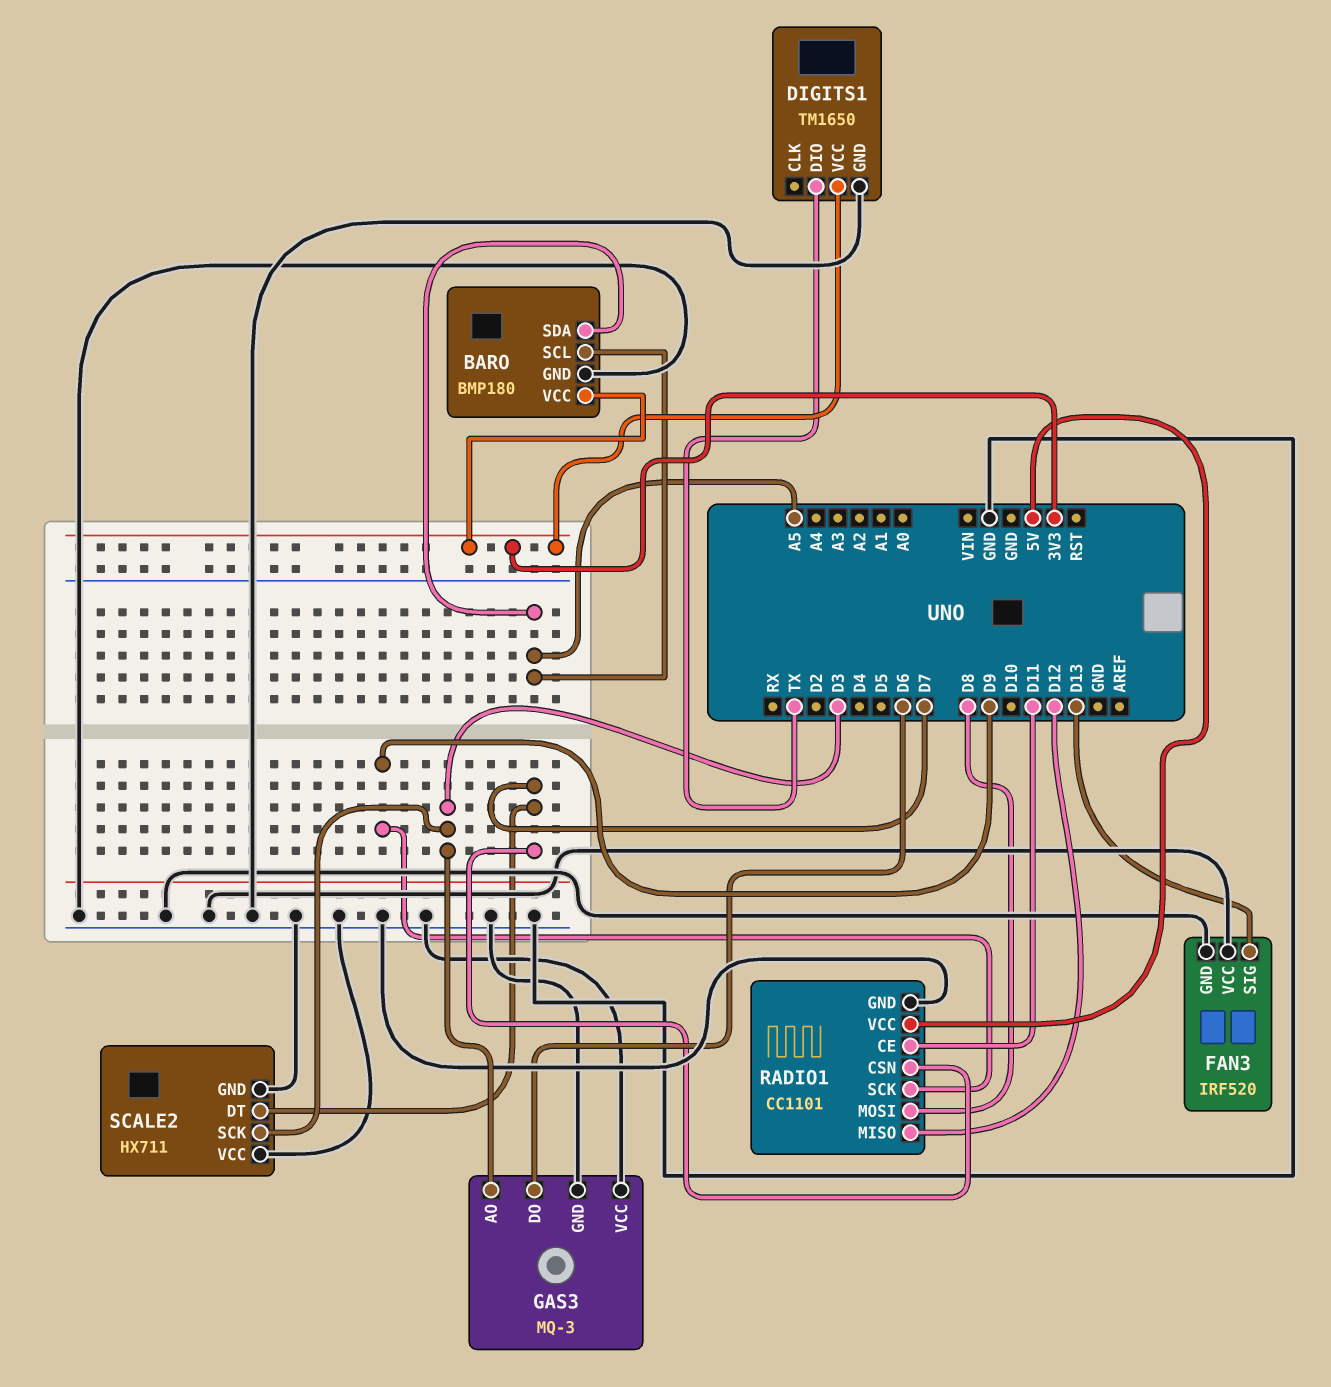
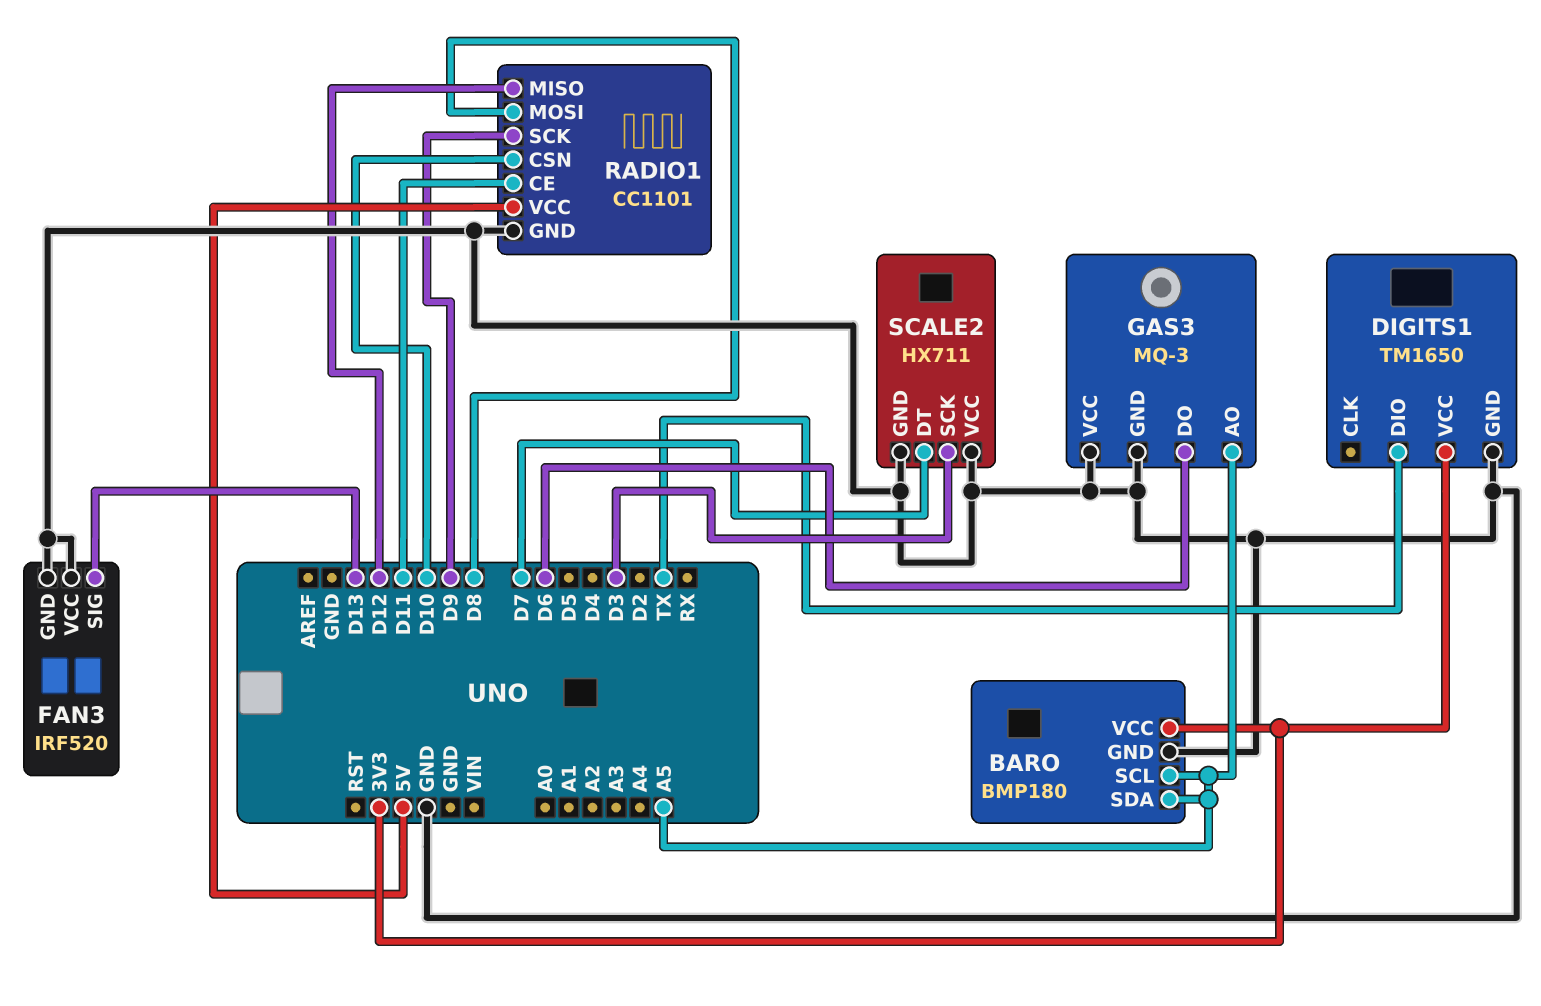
GAS3 pin AO: D3 -> A5
RADIO1 pin CSN: D7 -> D10

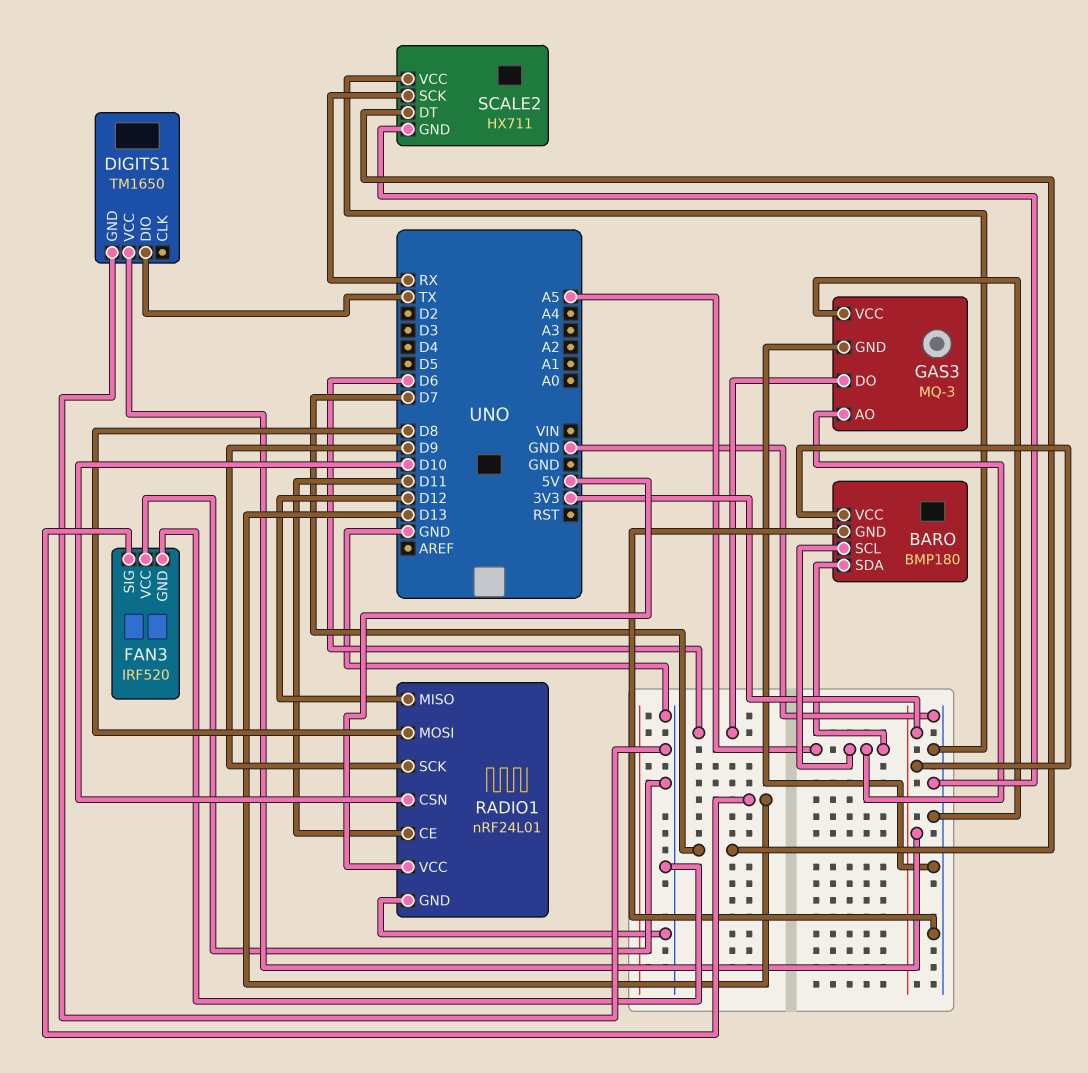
RADIO1: CC1101 -> nRF24L01
SCALE2 pin SCK: D3 -> RX

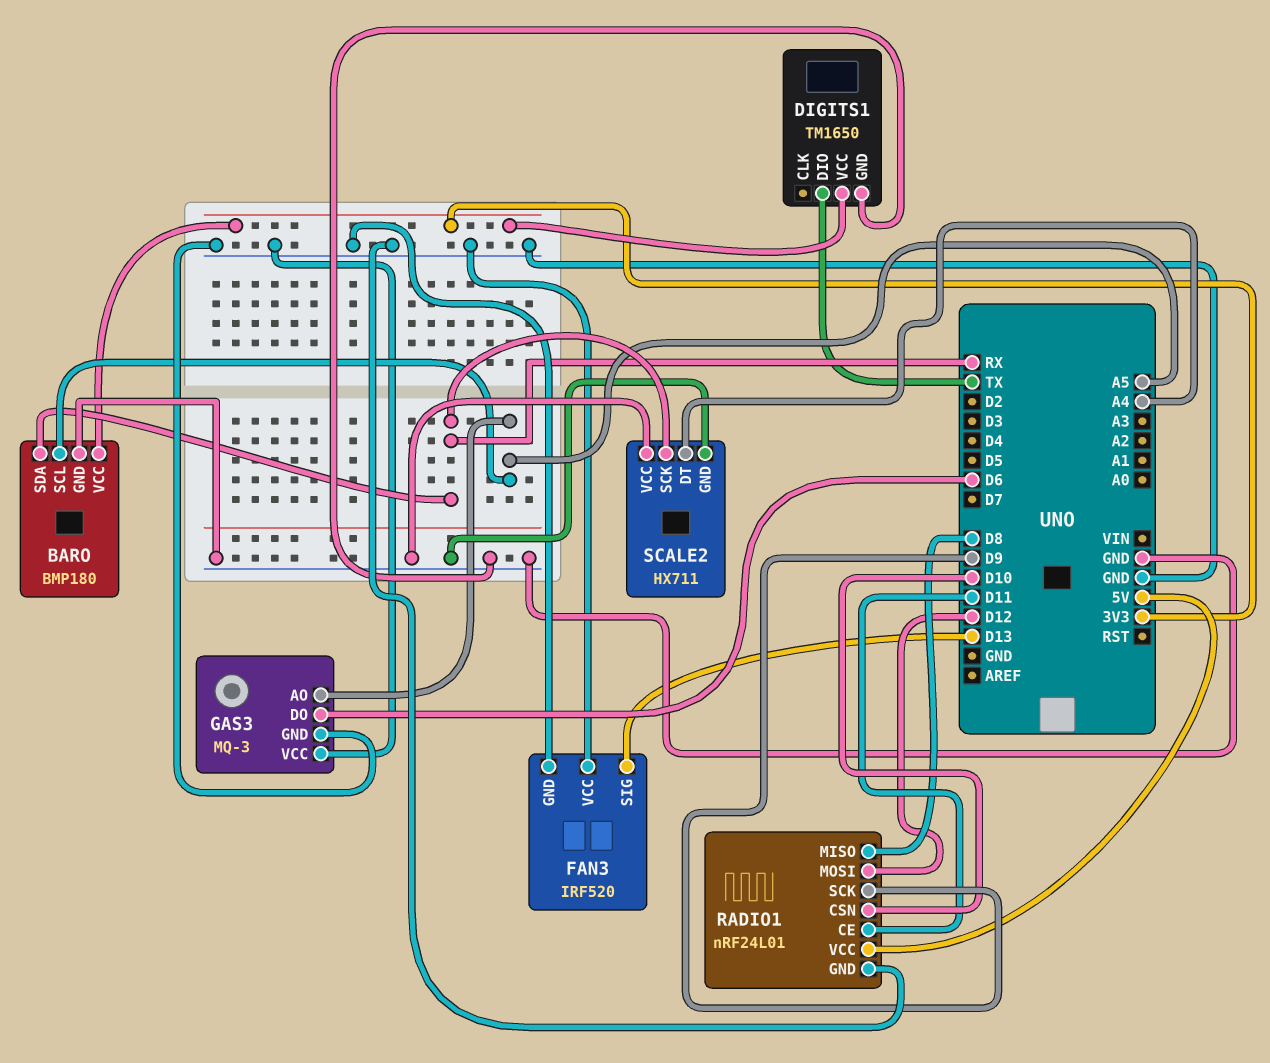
BARO pin SDA: A5 -> RX
RADIO1 pin MISO: D12 -> D8
RADIO1 pin MOSI: D8 -> D12
SCALE2 pin DT: D7 -> A4

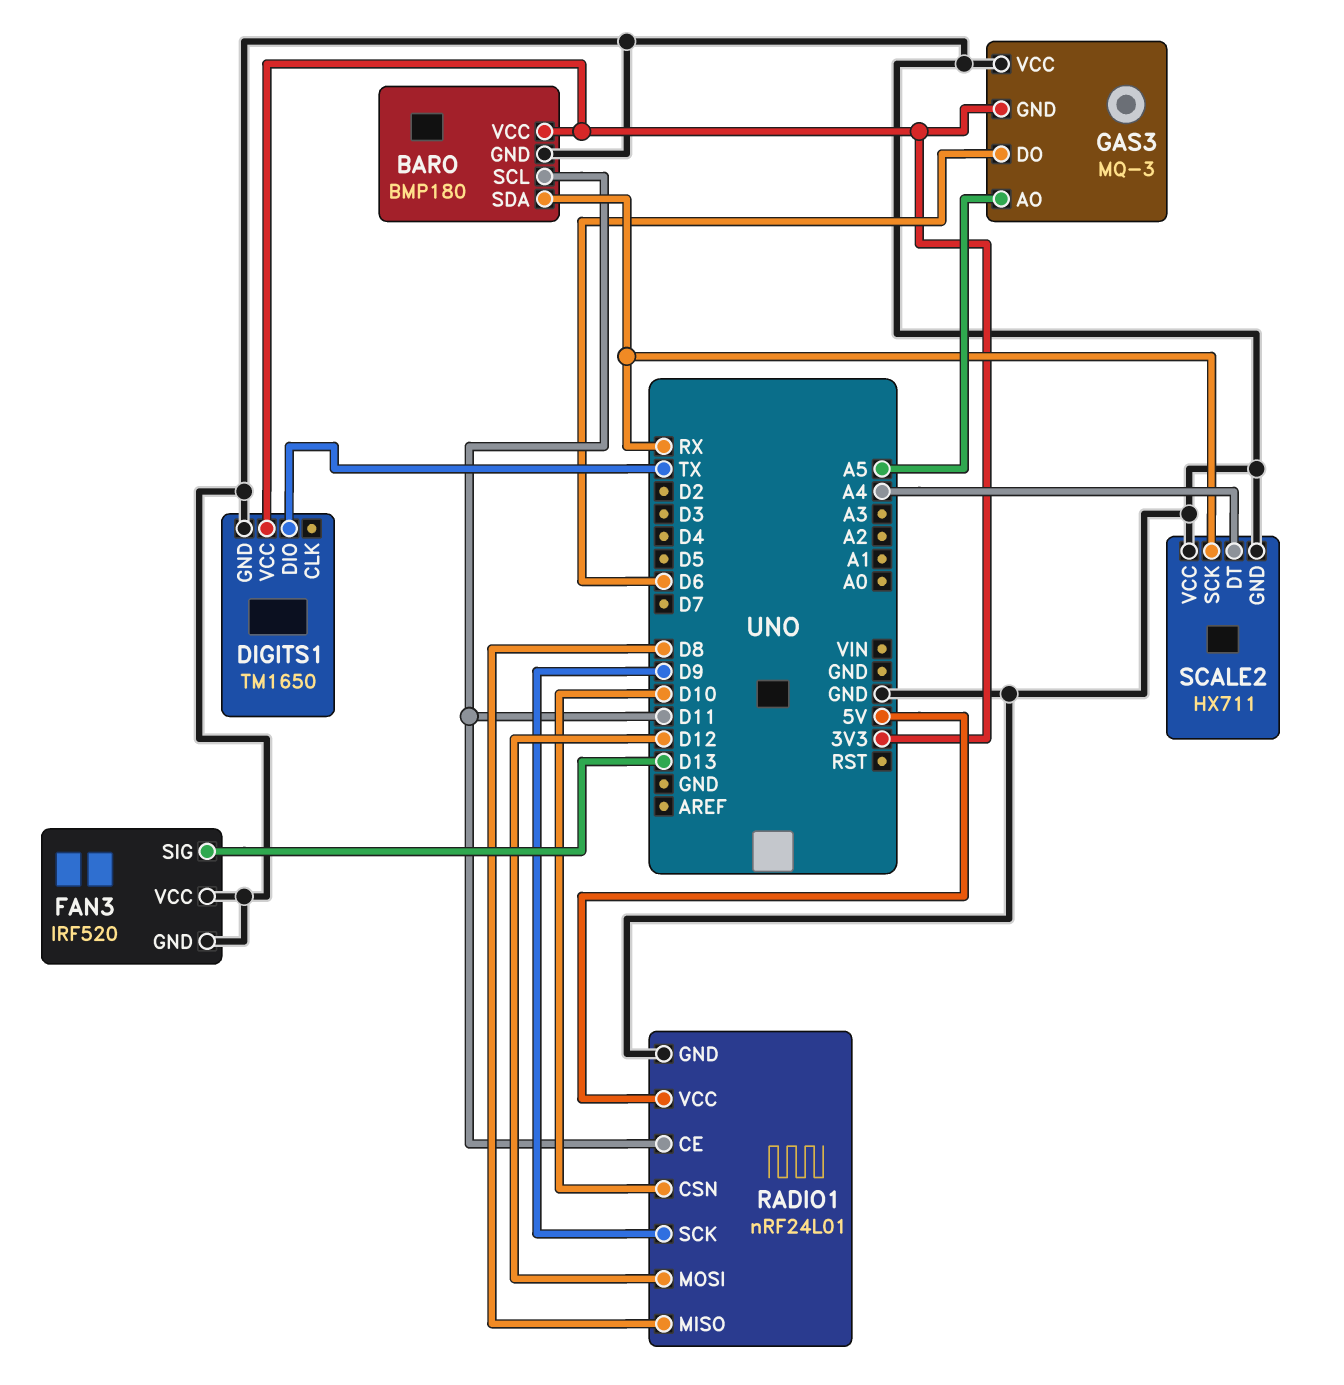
BARO pin SCL: A5 -> D11
GAS3 pin GND: GND -> 3V3

